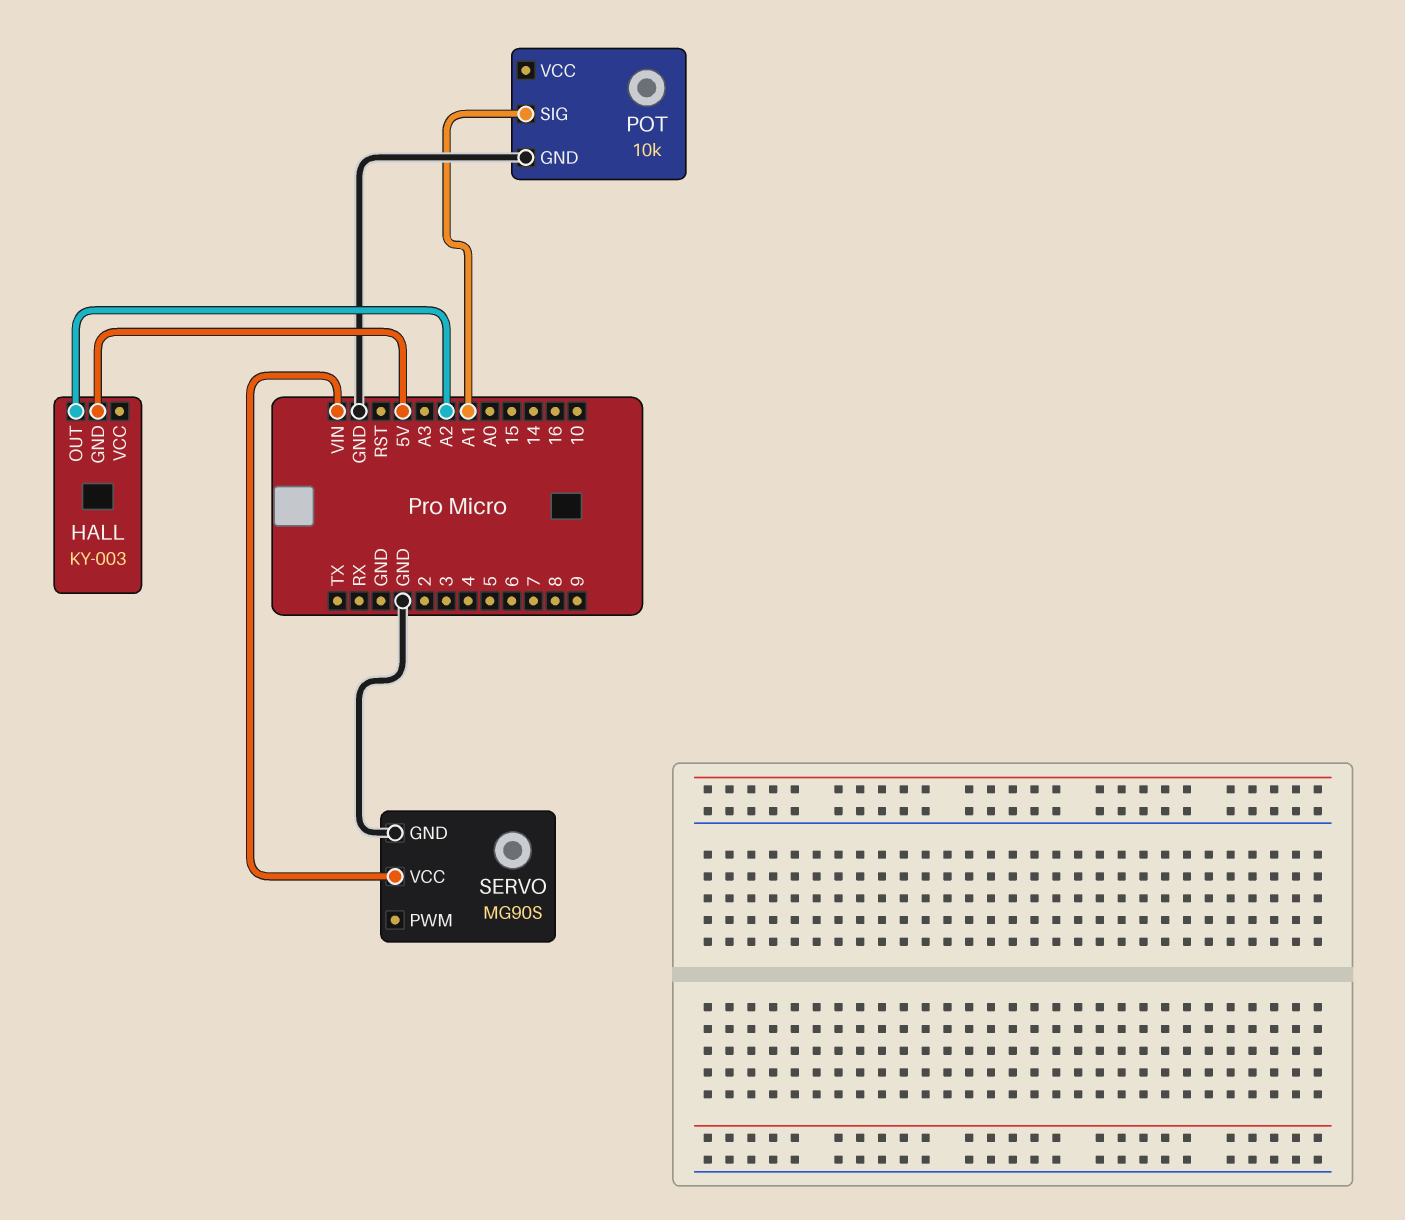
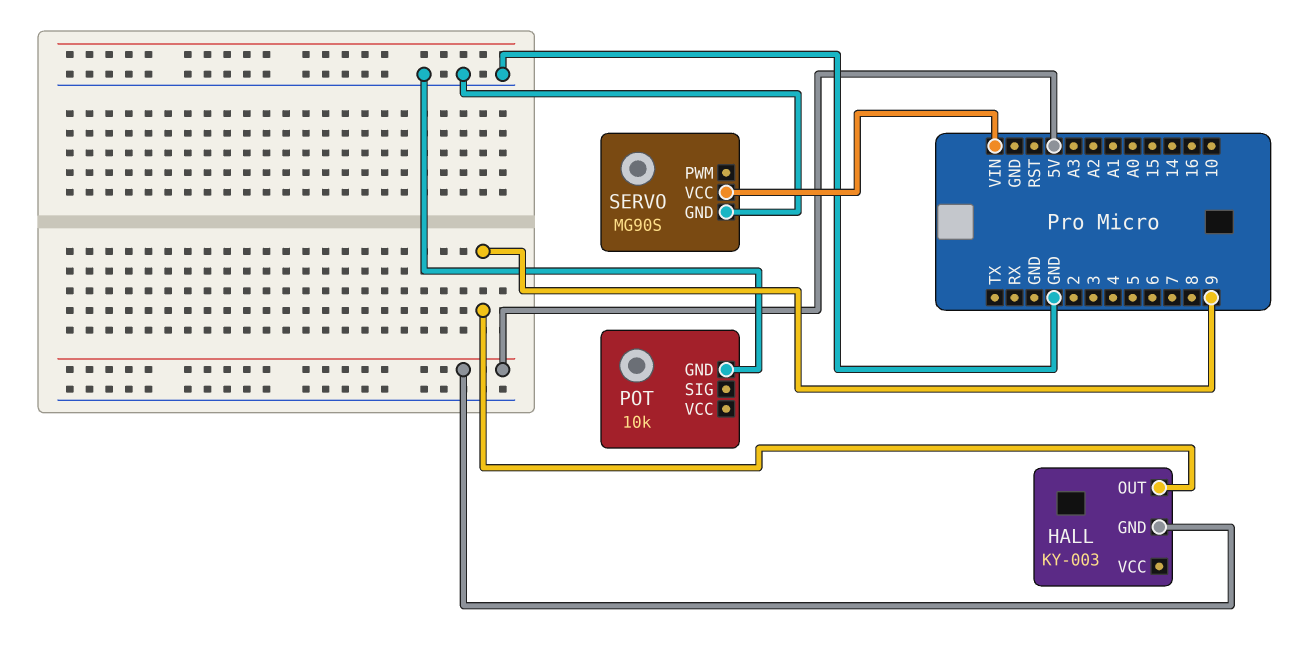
HALL pin OUT: A2 -> 9
POT pin SIG: A1 -> none

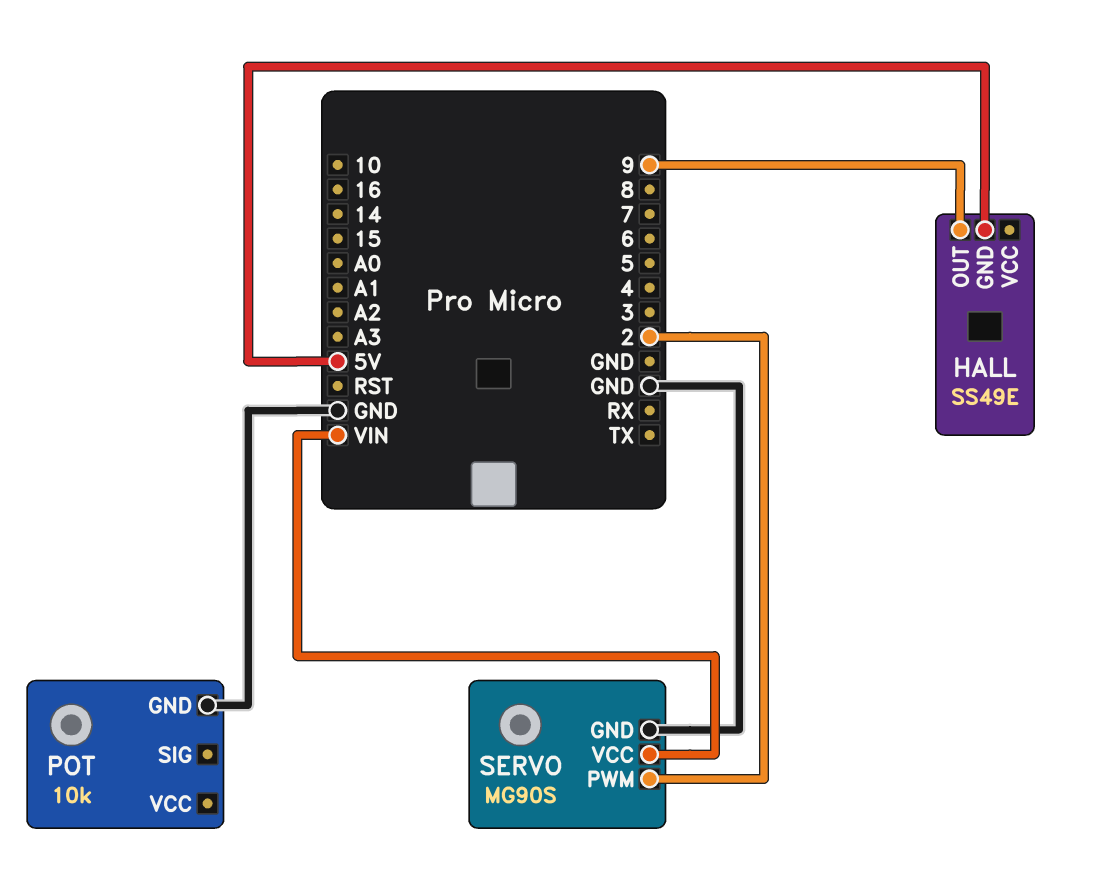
HALL: KY-003 -> SS49E
SERVO pin PWM: none -> 2

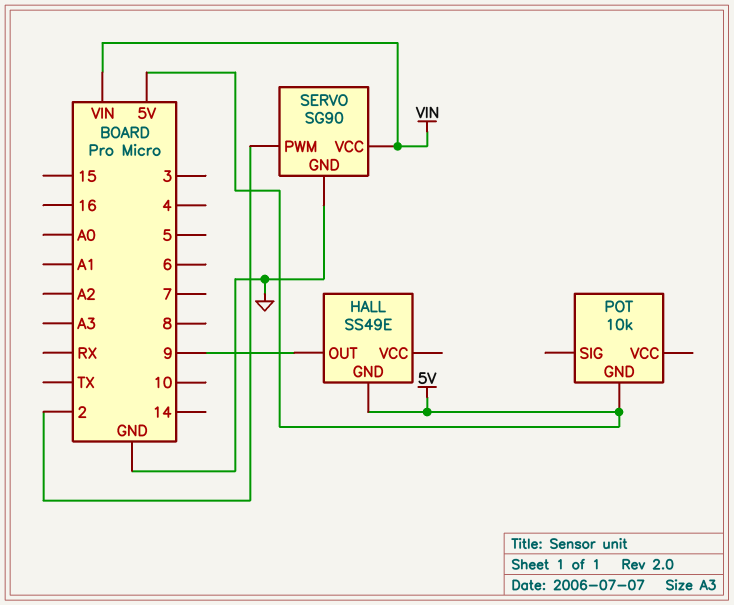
POT pin GND: GND -> 5V
SERVO: MG90S -> SG90

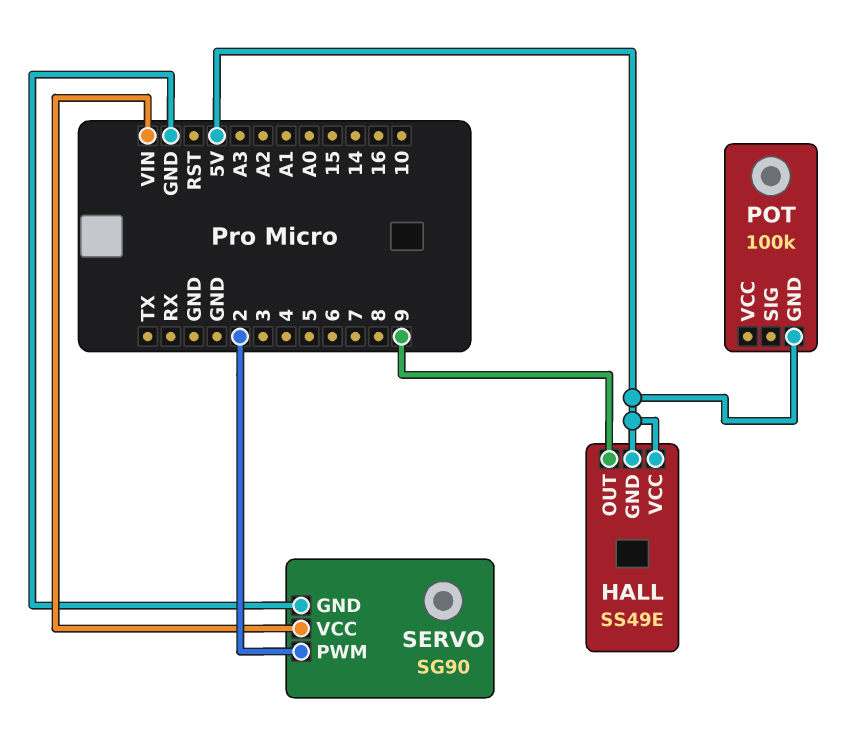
HALL pin VCC: none -> 5V
POT: 10k -> 100k

